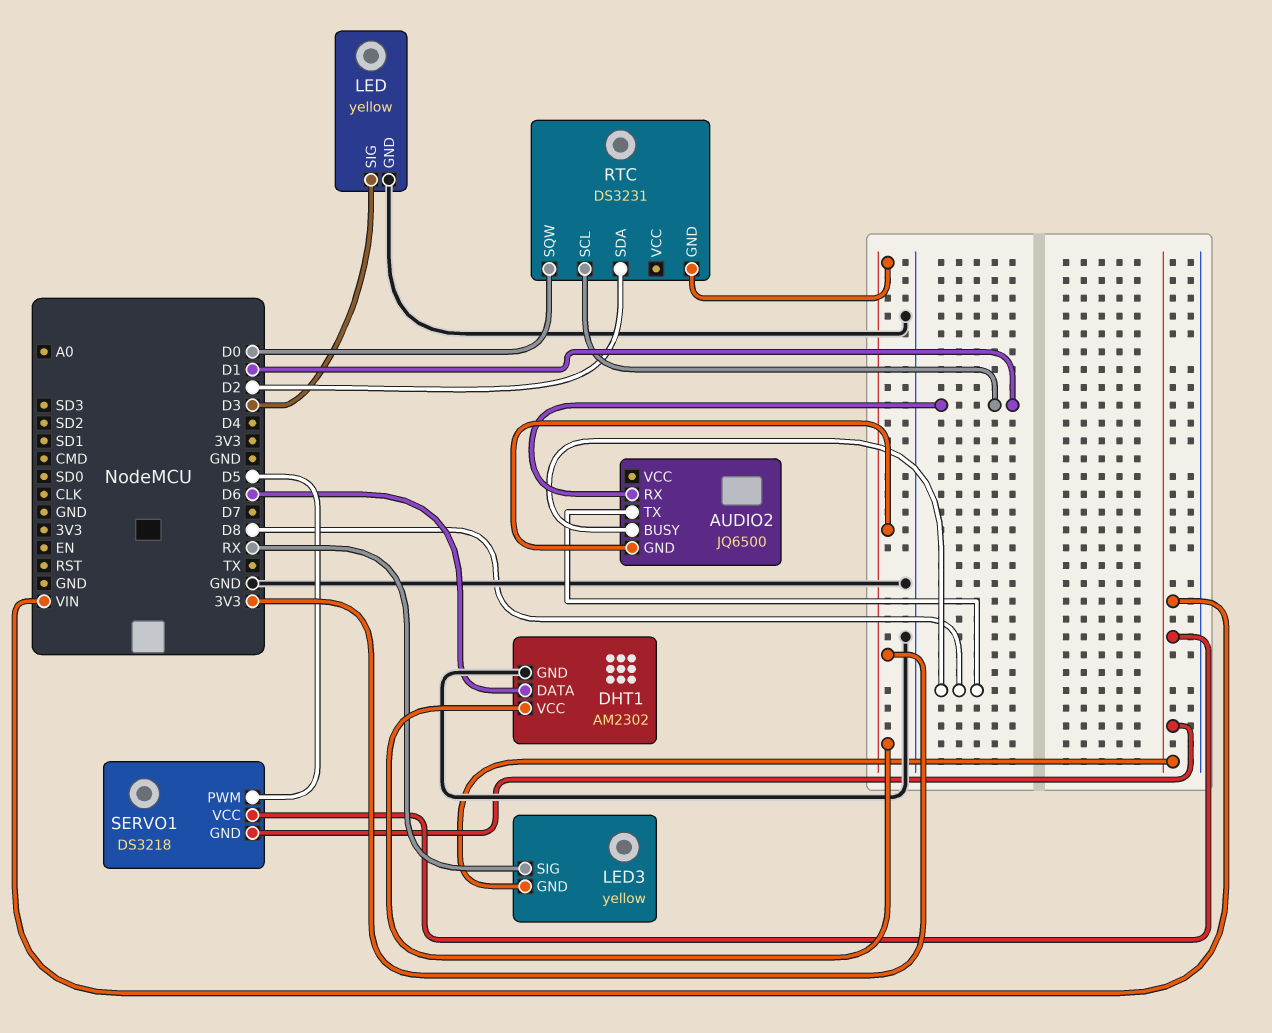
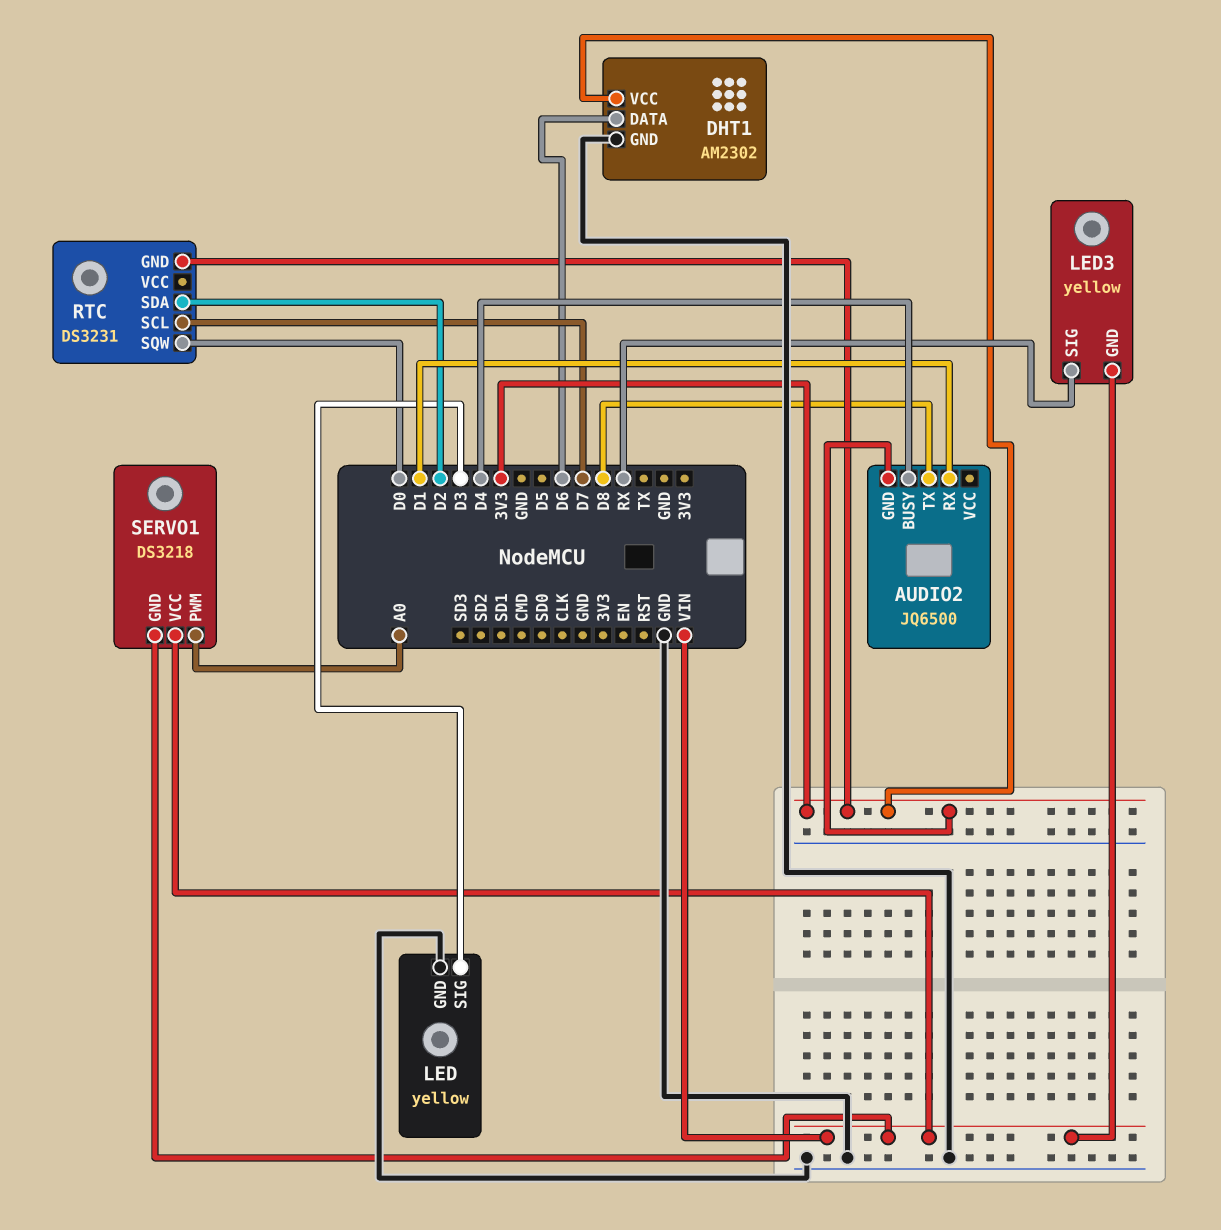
AUDIO2 pin BUSY: D8 -> D4
RTC pin SCL: D1 -> D7
SERVO1 pin PWM: D5 -> A0

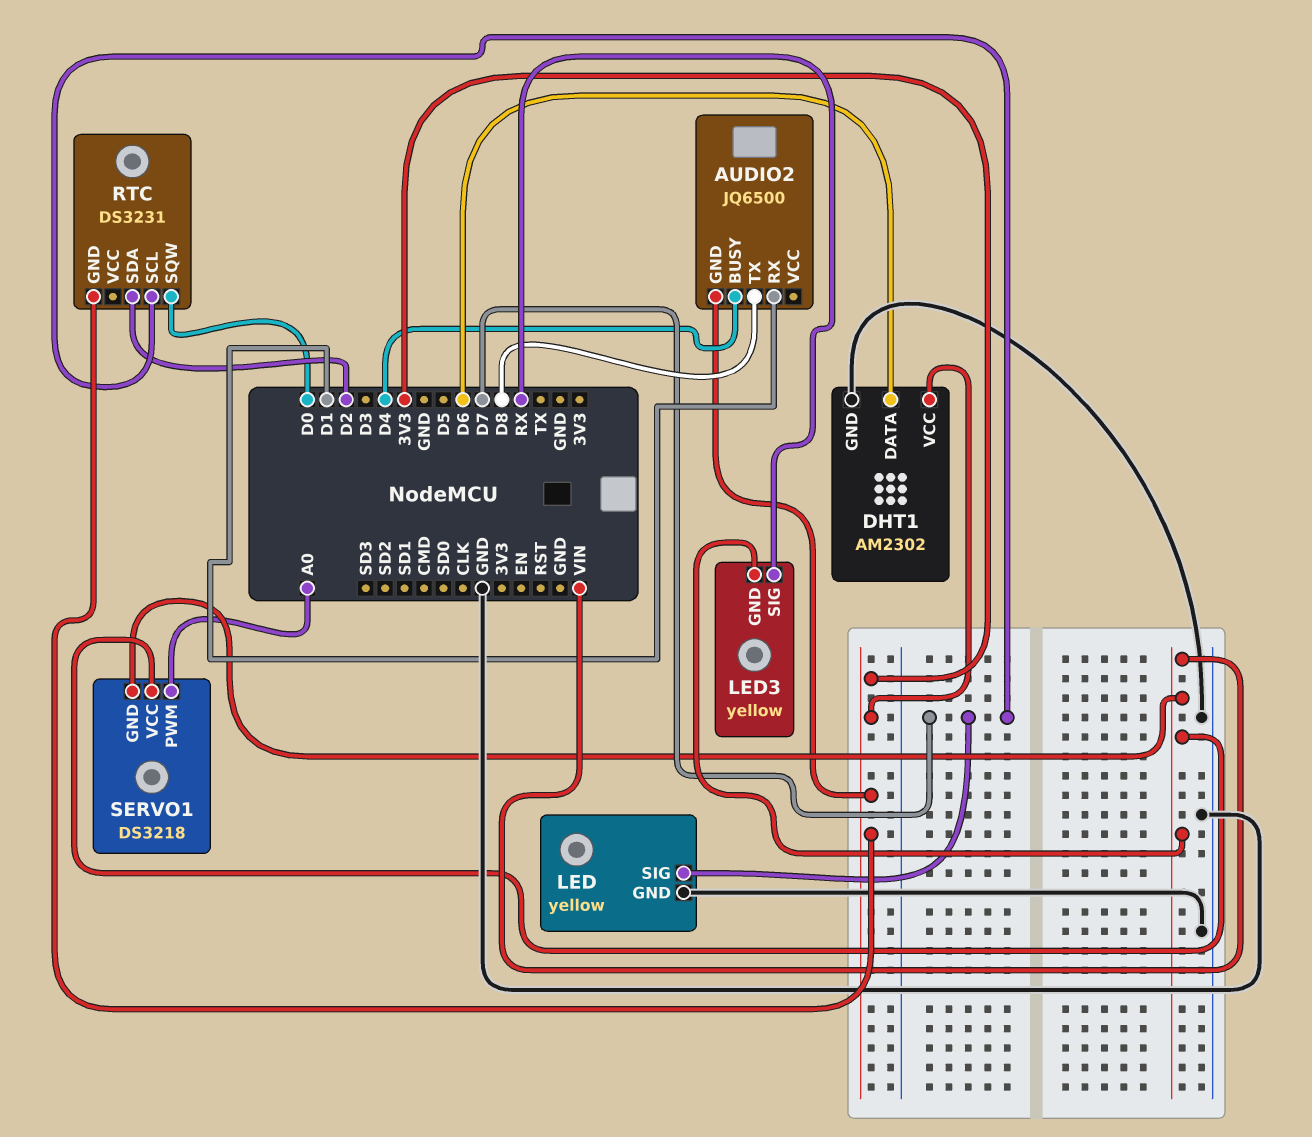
LED pin SIG: D3 -> D7

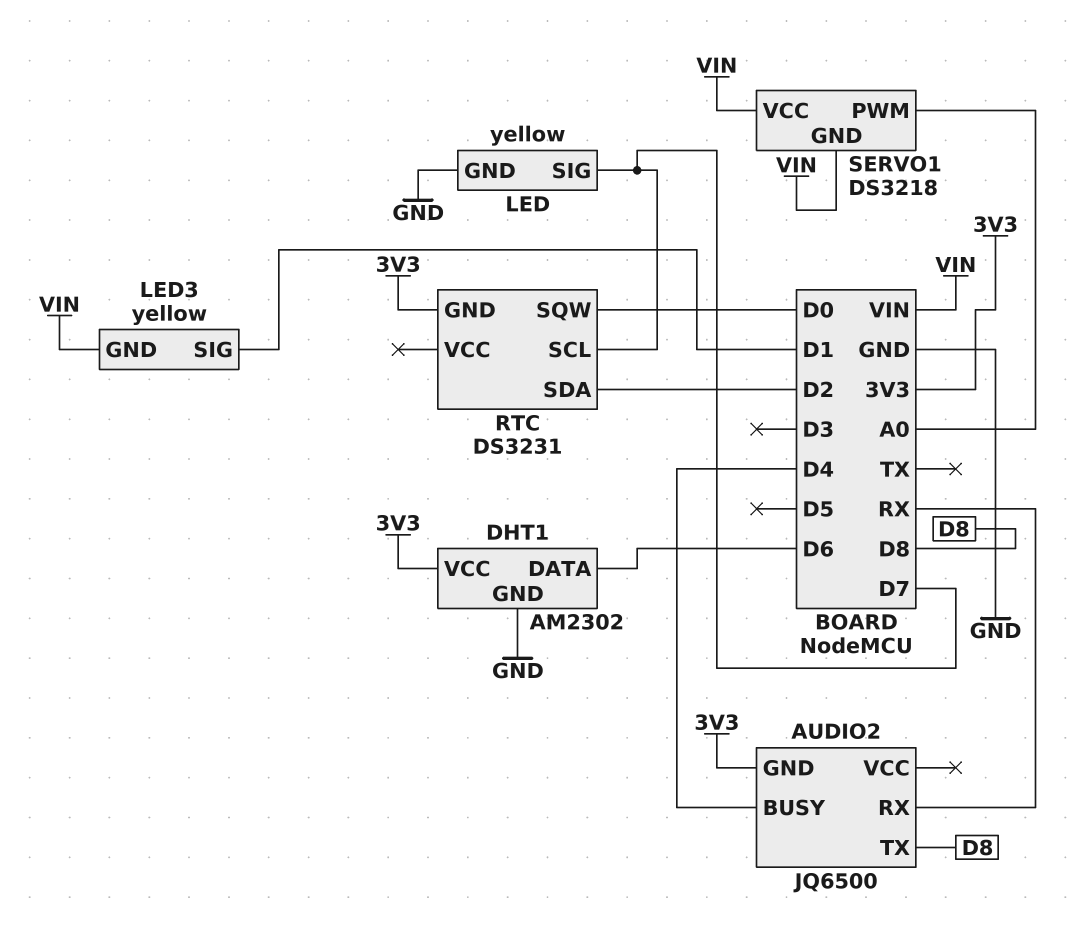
AUDIO2 pin RX: D1 -> RX
LED3 pin SIG: RX -> D1

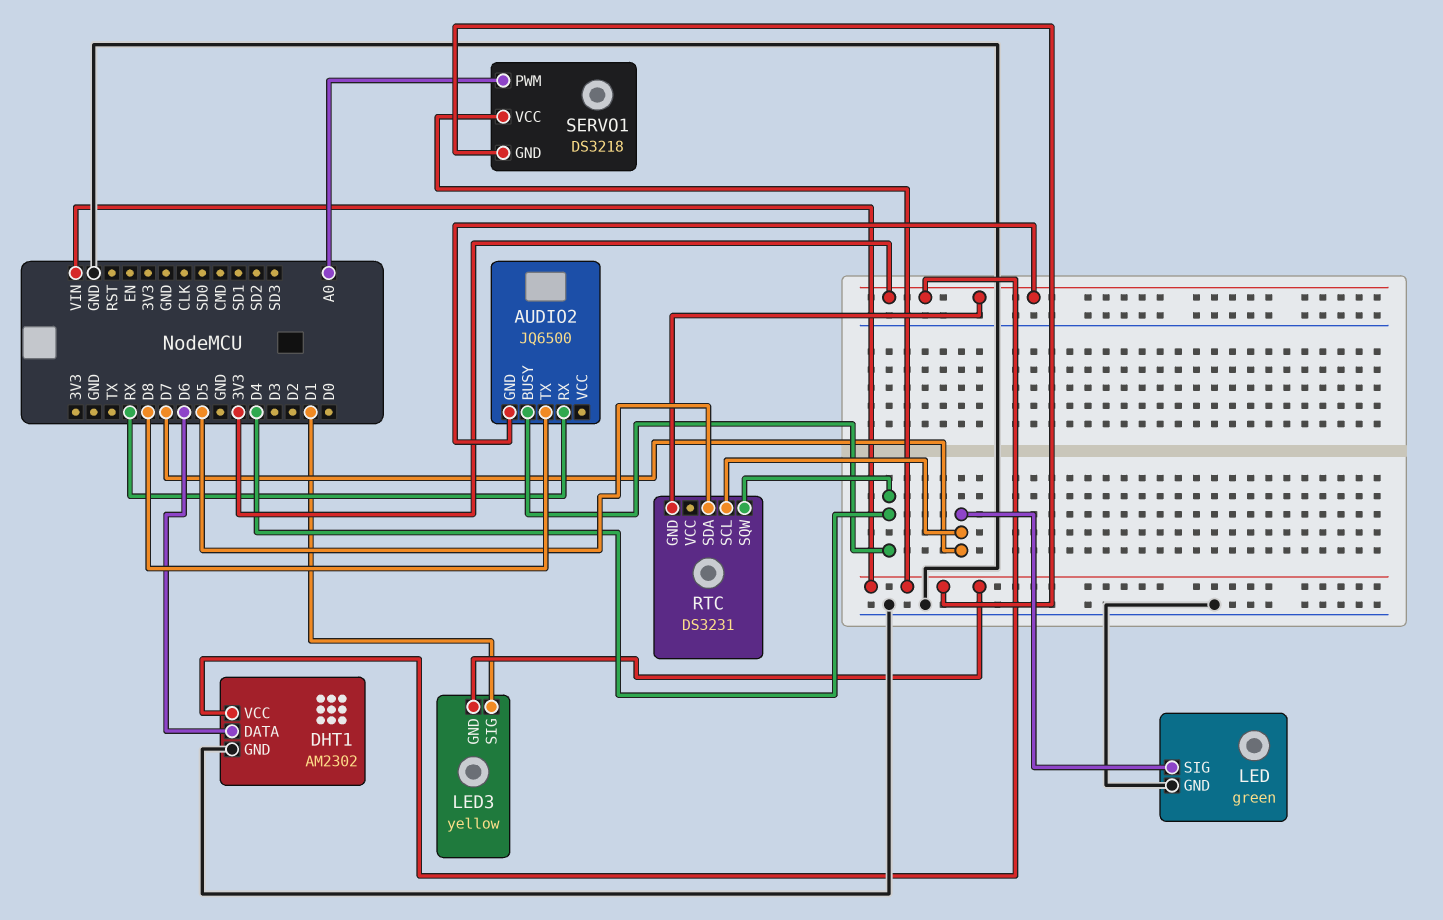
LED: yellow -> green
RTC pin SDA: D2 -> D5
RTC pin SQW: D0 -> D4

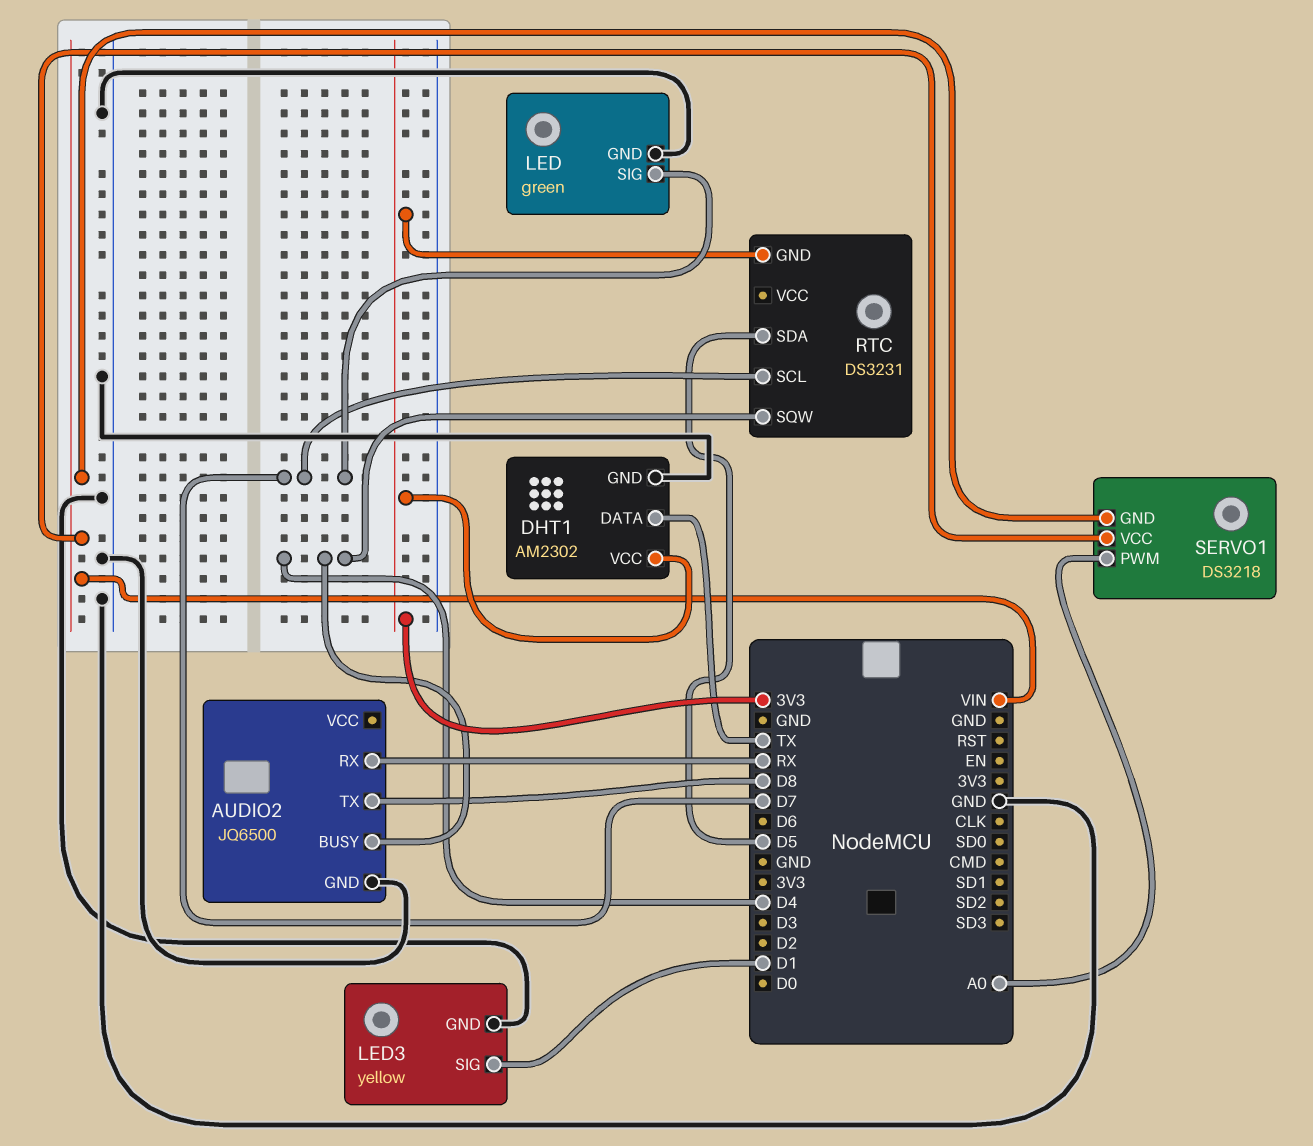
AUDIO2 pin GND: 3V3 -> GND
DHT1 pin DATA: D6 -> TX
LED3 pin GND: VIN -> GND

